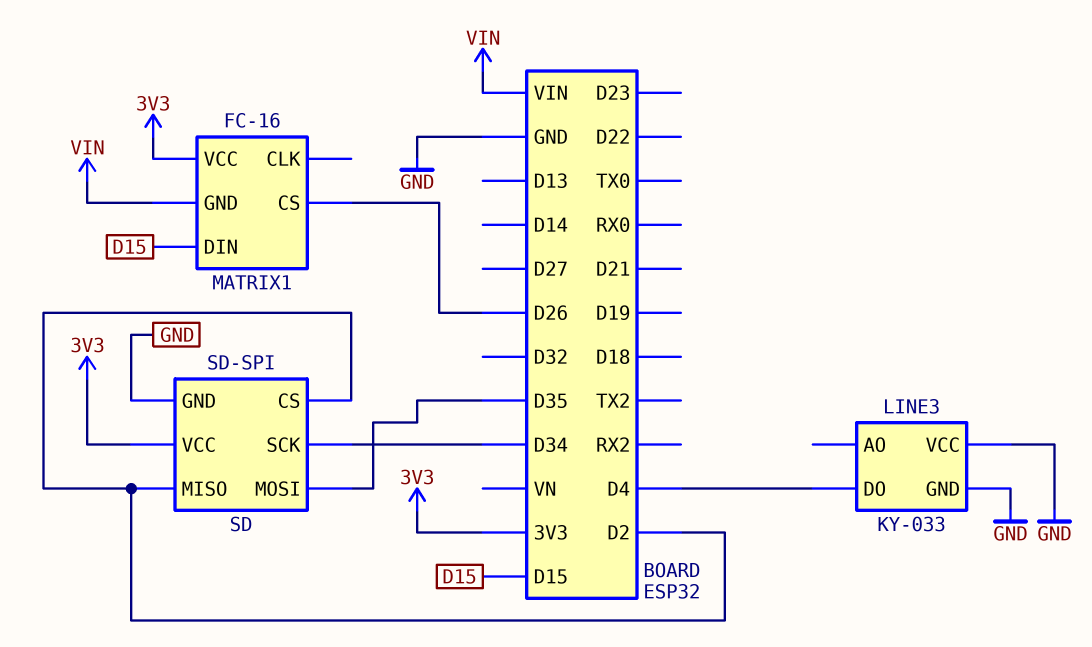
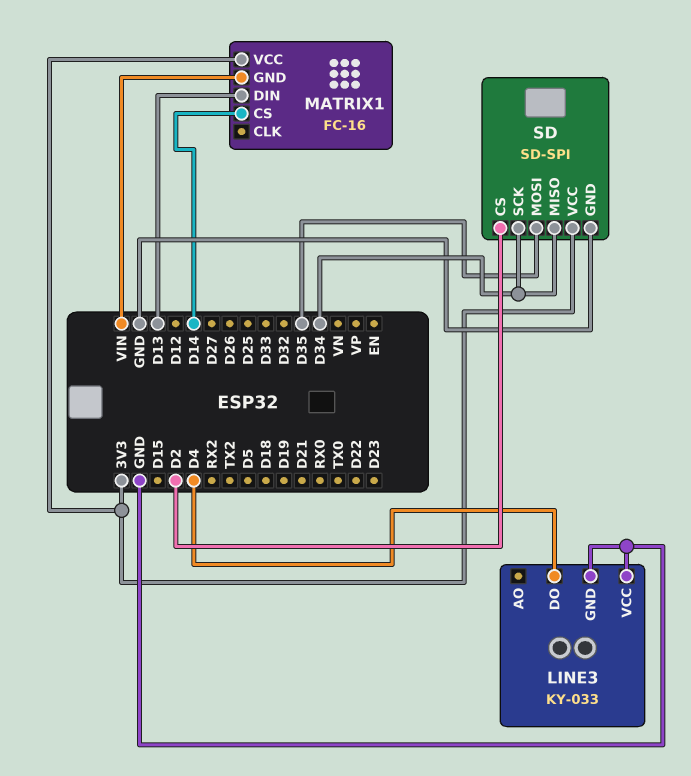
MATRIX1 pin CS: D26 -> D14
MATRIX1 pin DIN: D15 -> D13
SD pin MISO: D2 -> D34

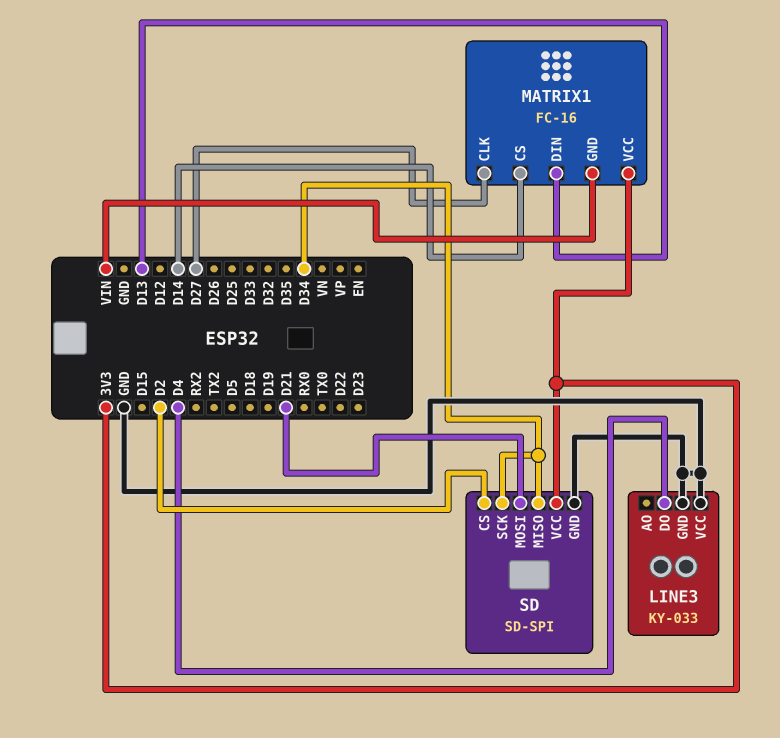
MATRIX1 pin CLK: none -> D27
SD pin MOSI: D35 -> D21

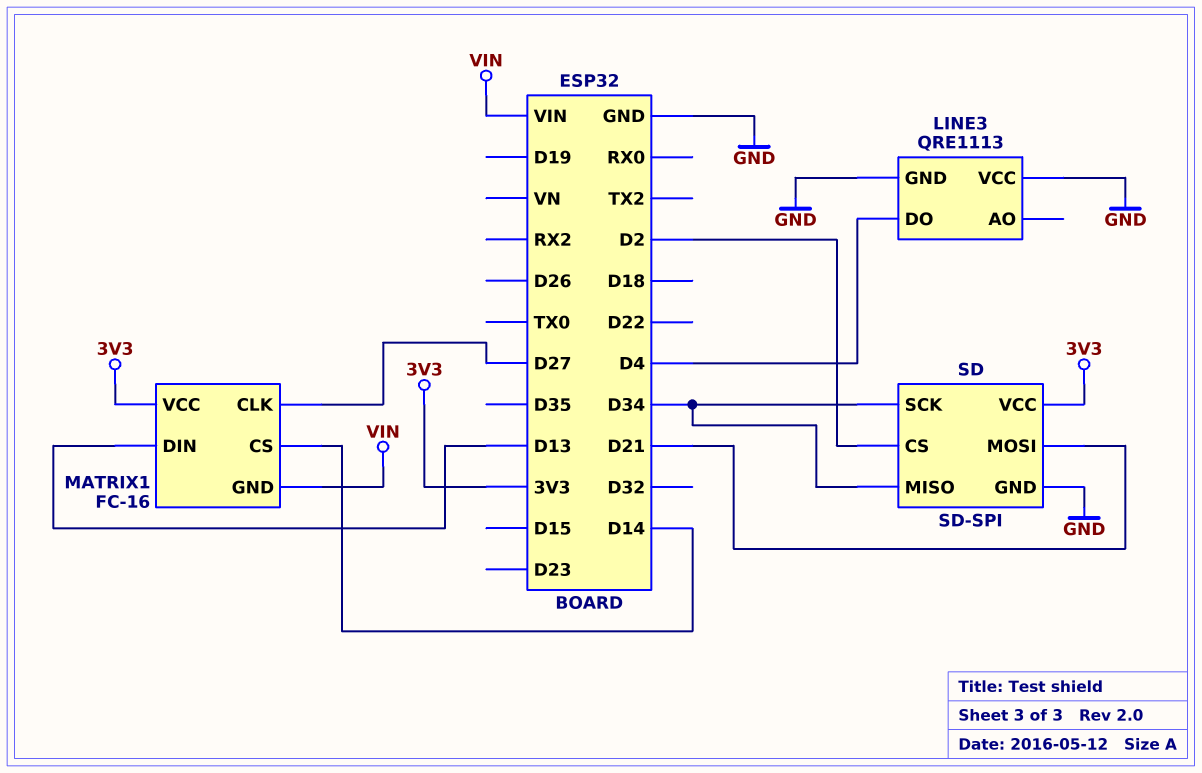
LINE3: KY-033 -> QRE1113

